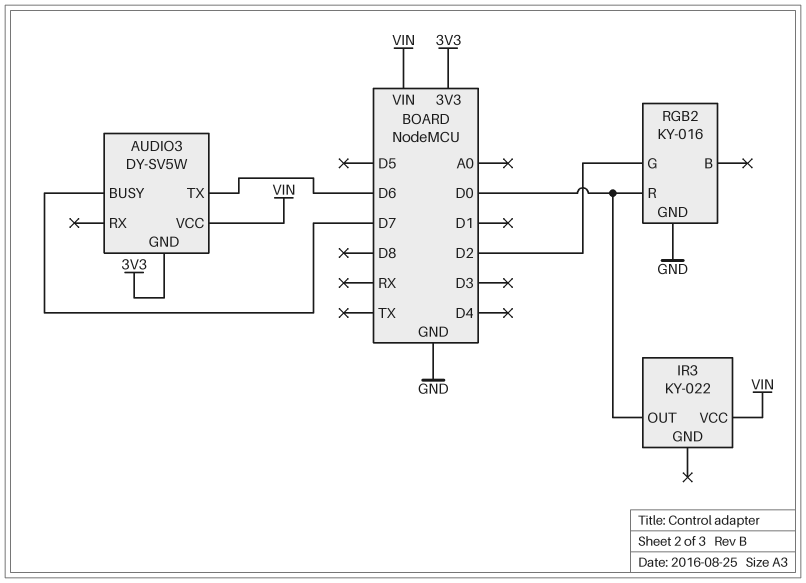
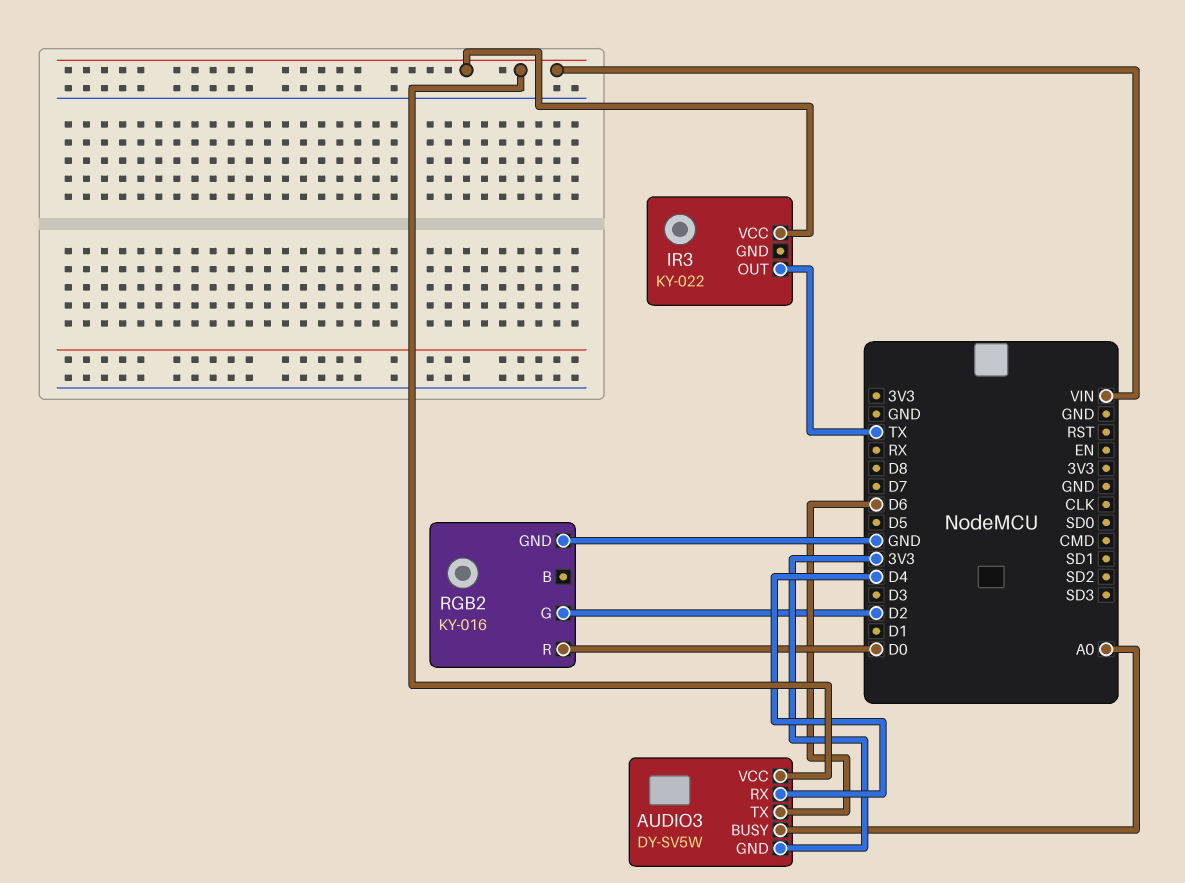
AUDIO3 pin BUSY: D7 -> A0
AUDIO3 pin RX: none -> D4
IR3 pin OUT: D0 -> TX

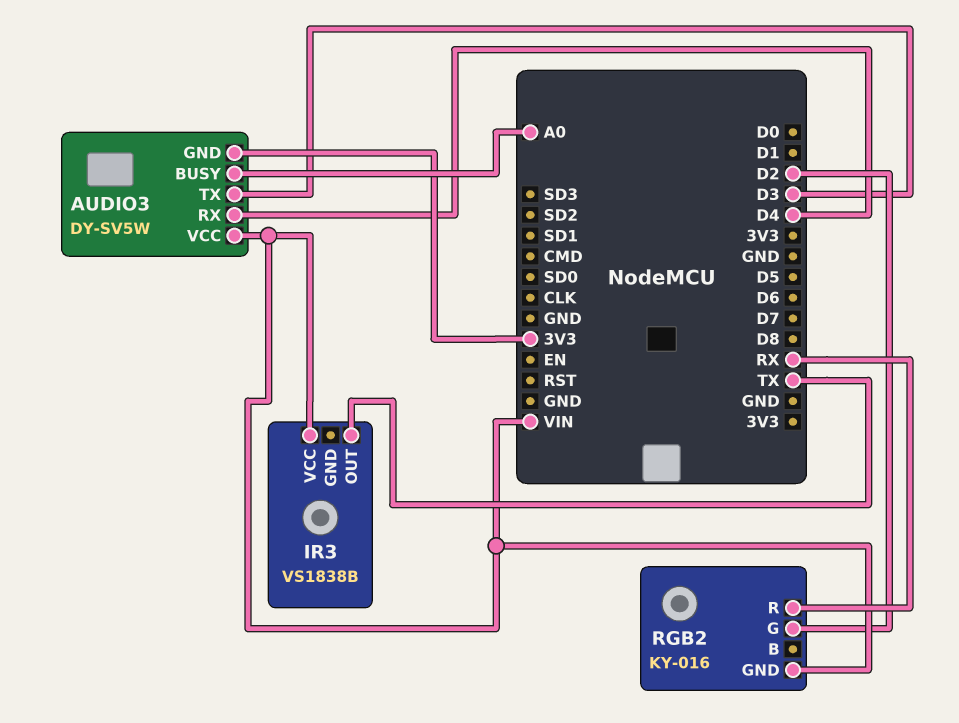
AUDIO3 pin TX: D6 -> D3
IR3: KY-022 -> VS1838B
RGB2 pin GND: GND -> VIN
RGB2 pin R: D0 -> RX

